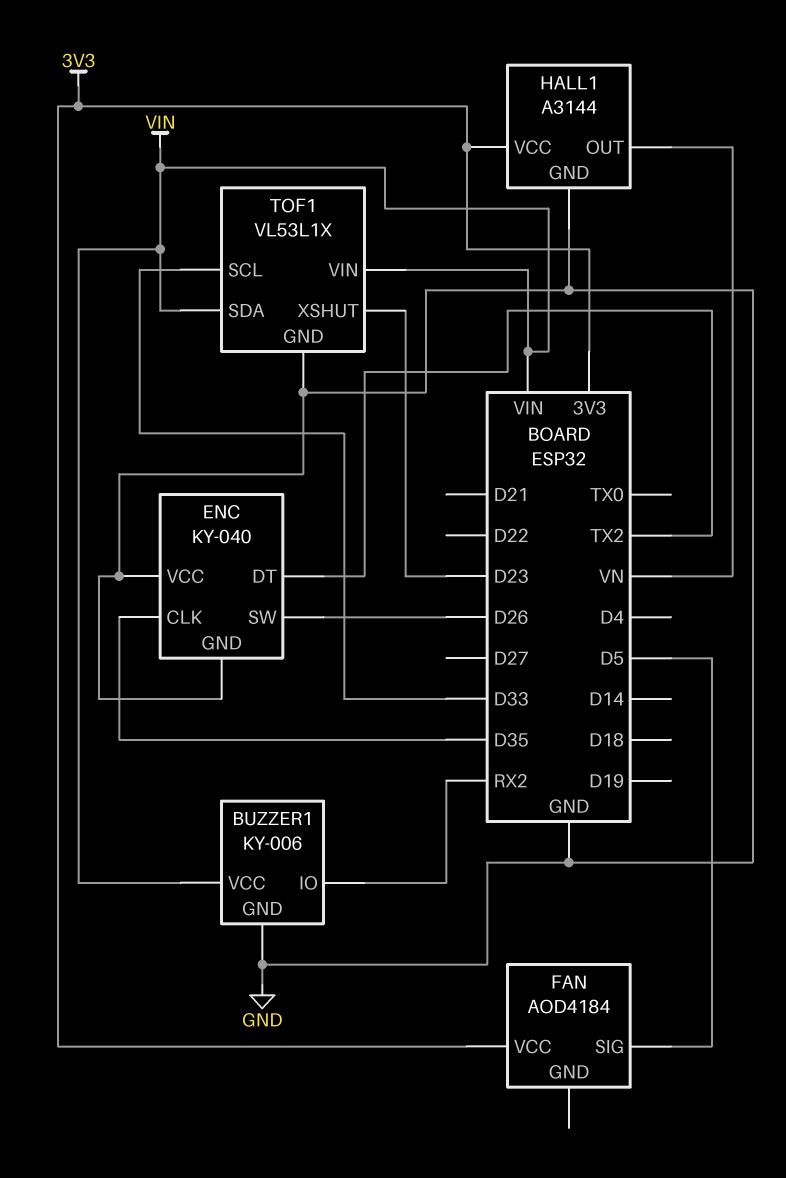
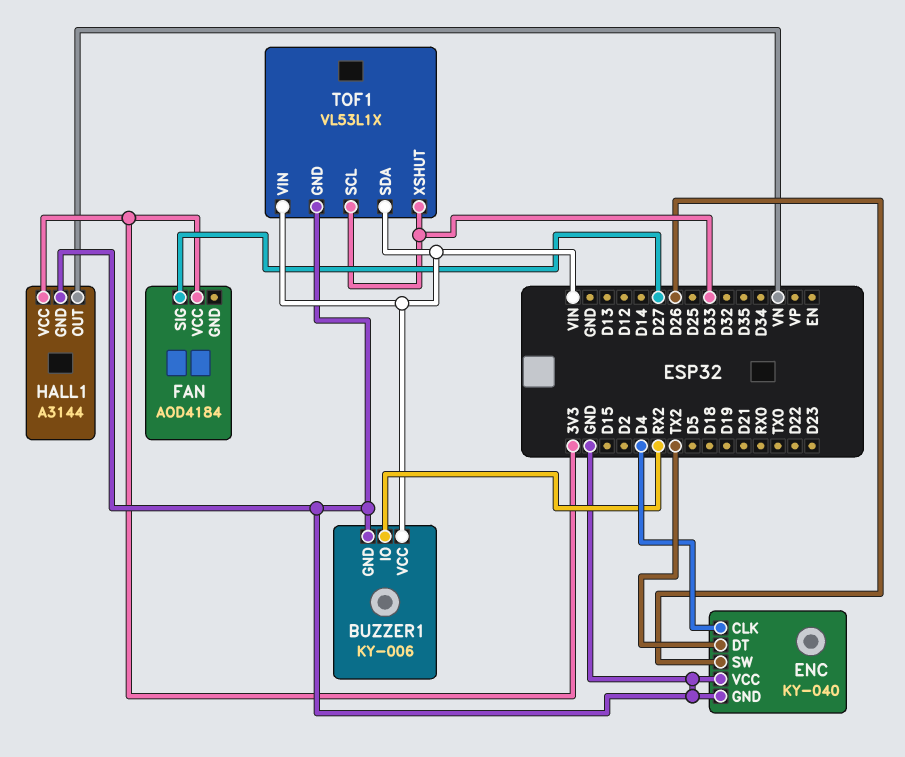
ENC pin CLK: D35 -> D4
FAN pin SIG: D5 -> D27
TOF1 pin XSHUT: D23 -> D33

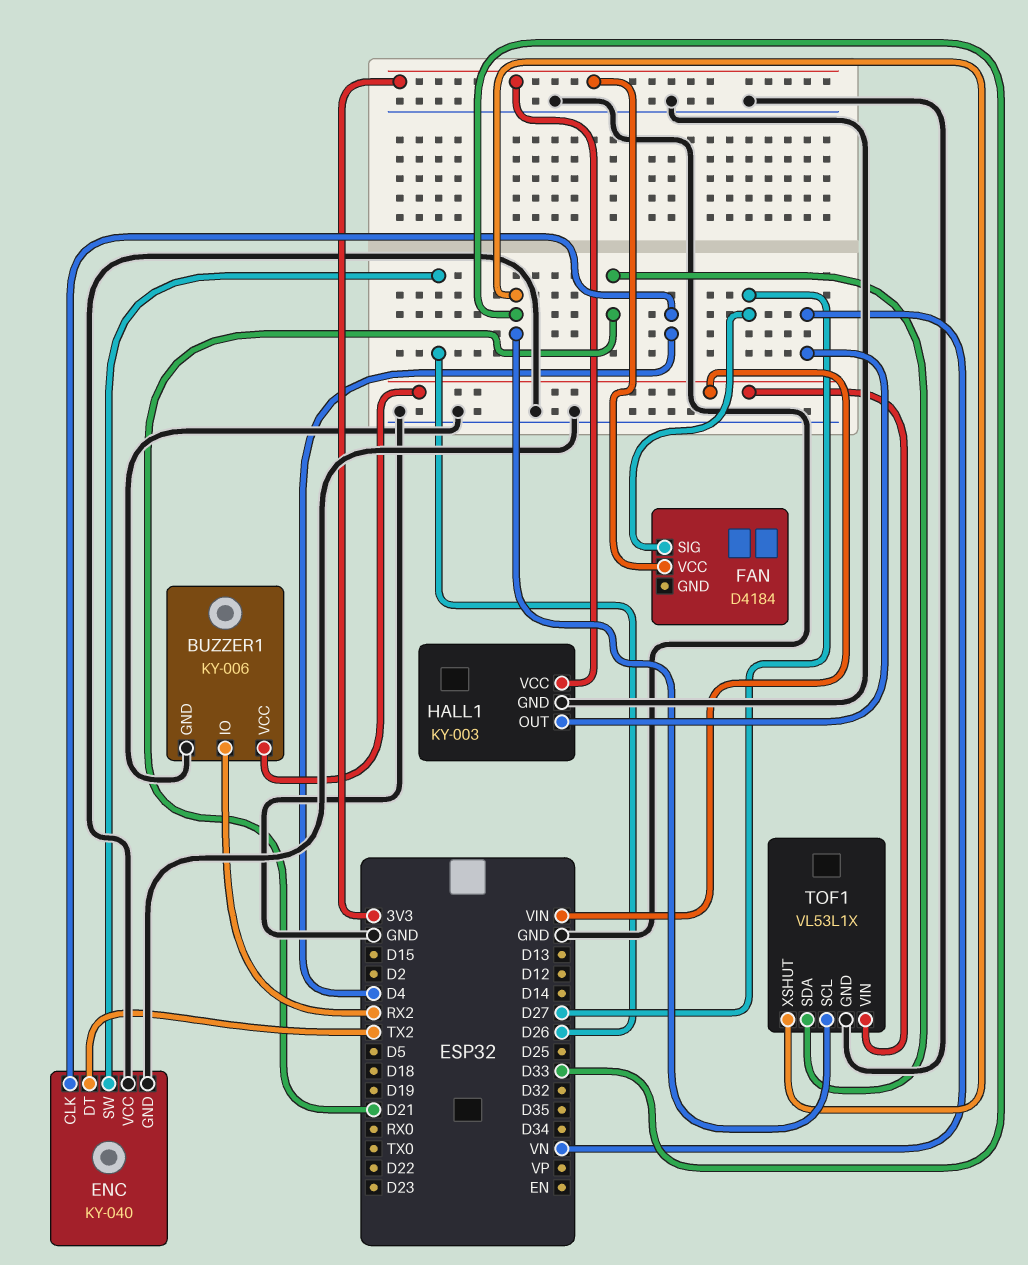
FAN: AOD4184 -> D4184
HALL1: A3144 -> KY-003
TOF1 pin SDA: VIN -> D21

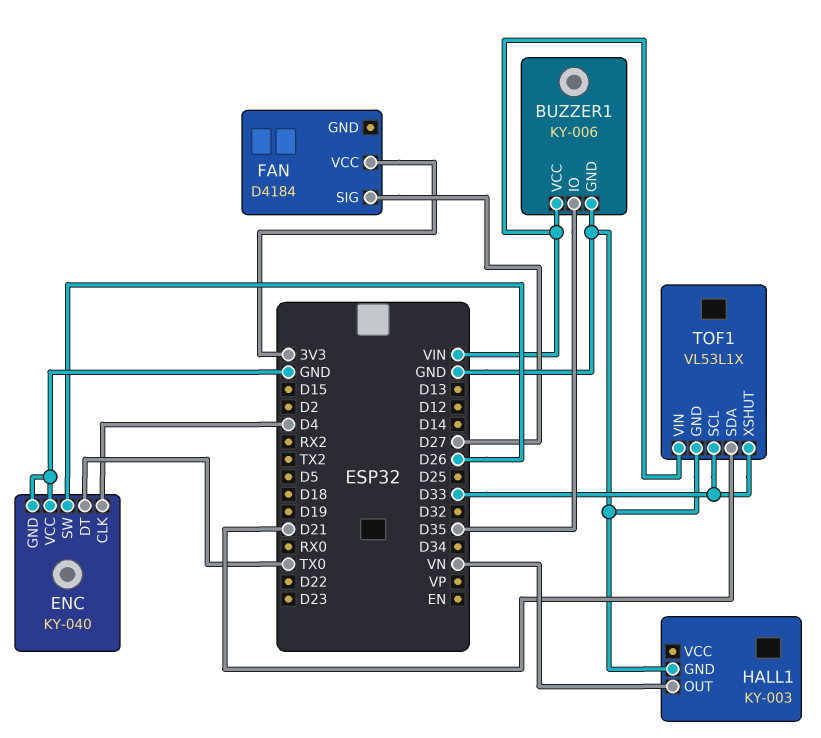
BUZZER1 pin IO: RX2 -> D35
ENC pin DT: TX2 -> TX0
HALL1 pin VCC: 3V3 -> none

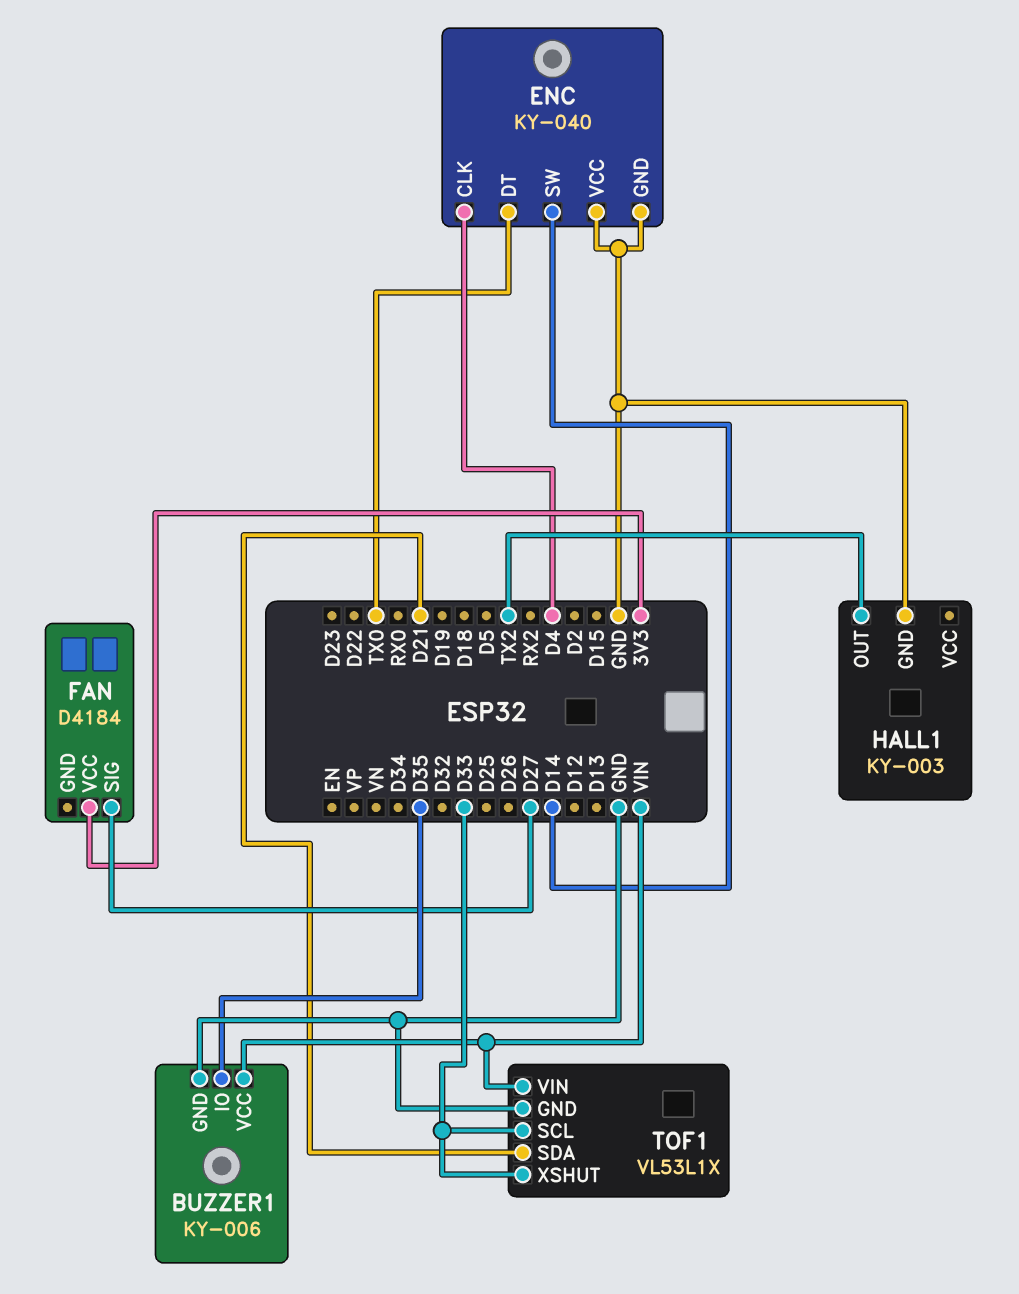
ENC pin SW: D26 -> D14
HALL1 pin OUT: VN -> TX2

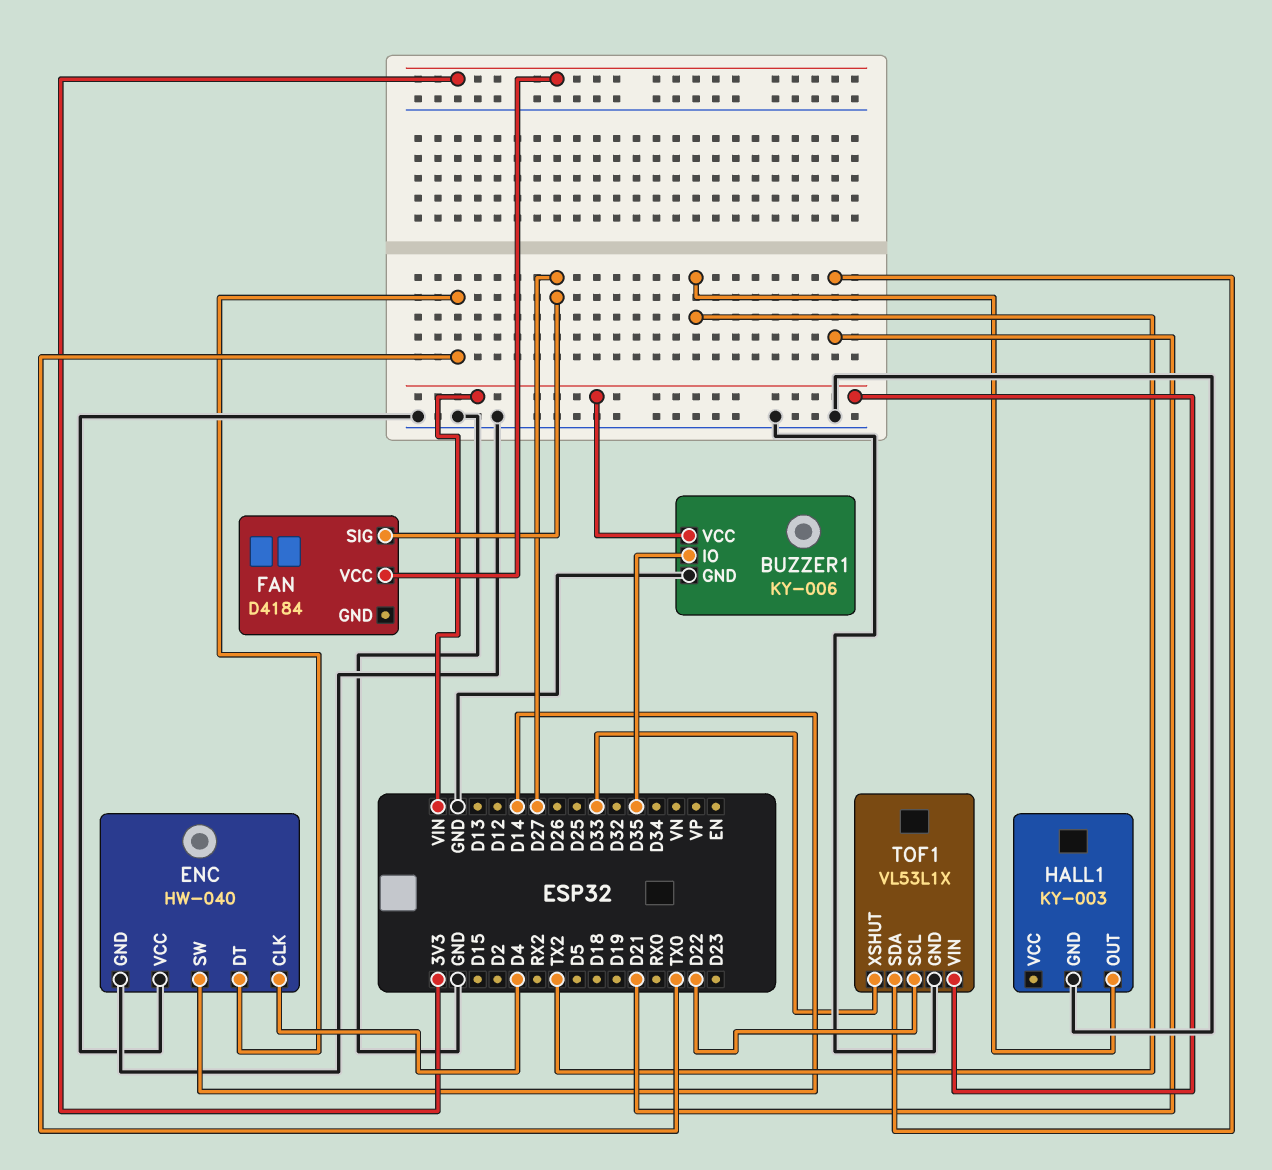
ENC: KY-040 -> HW-040
TOF1 pin SCL: D33 -> D22

